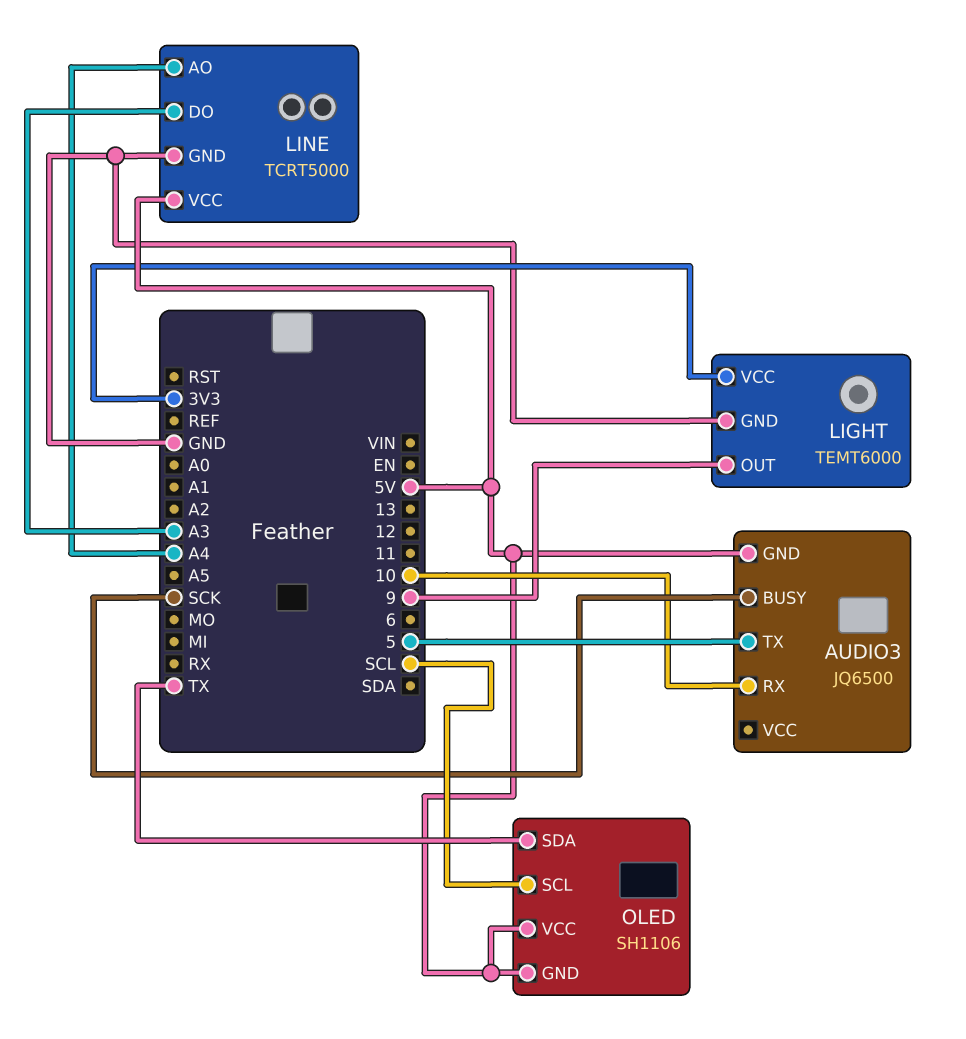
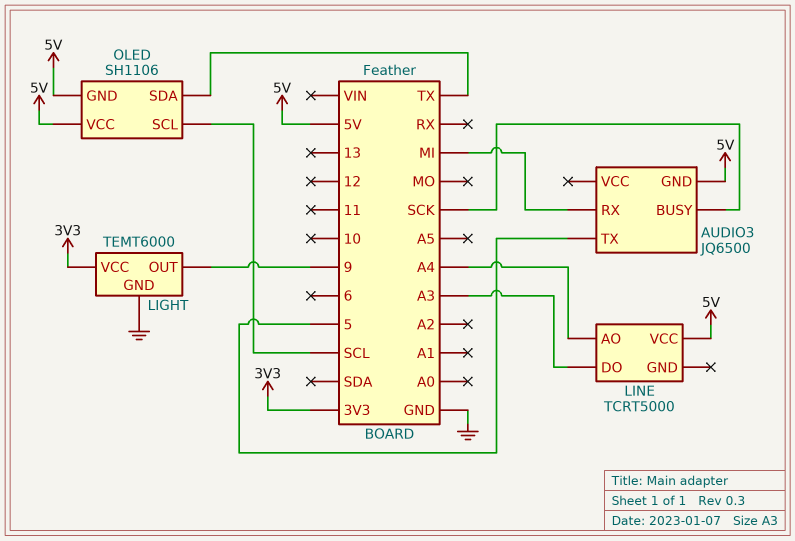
AUDIO3 pin RX: 10 -> MI
LINE pin GND: GND -> none

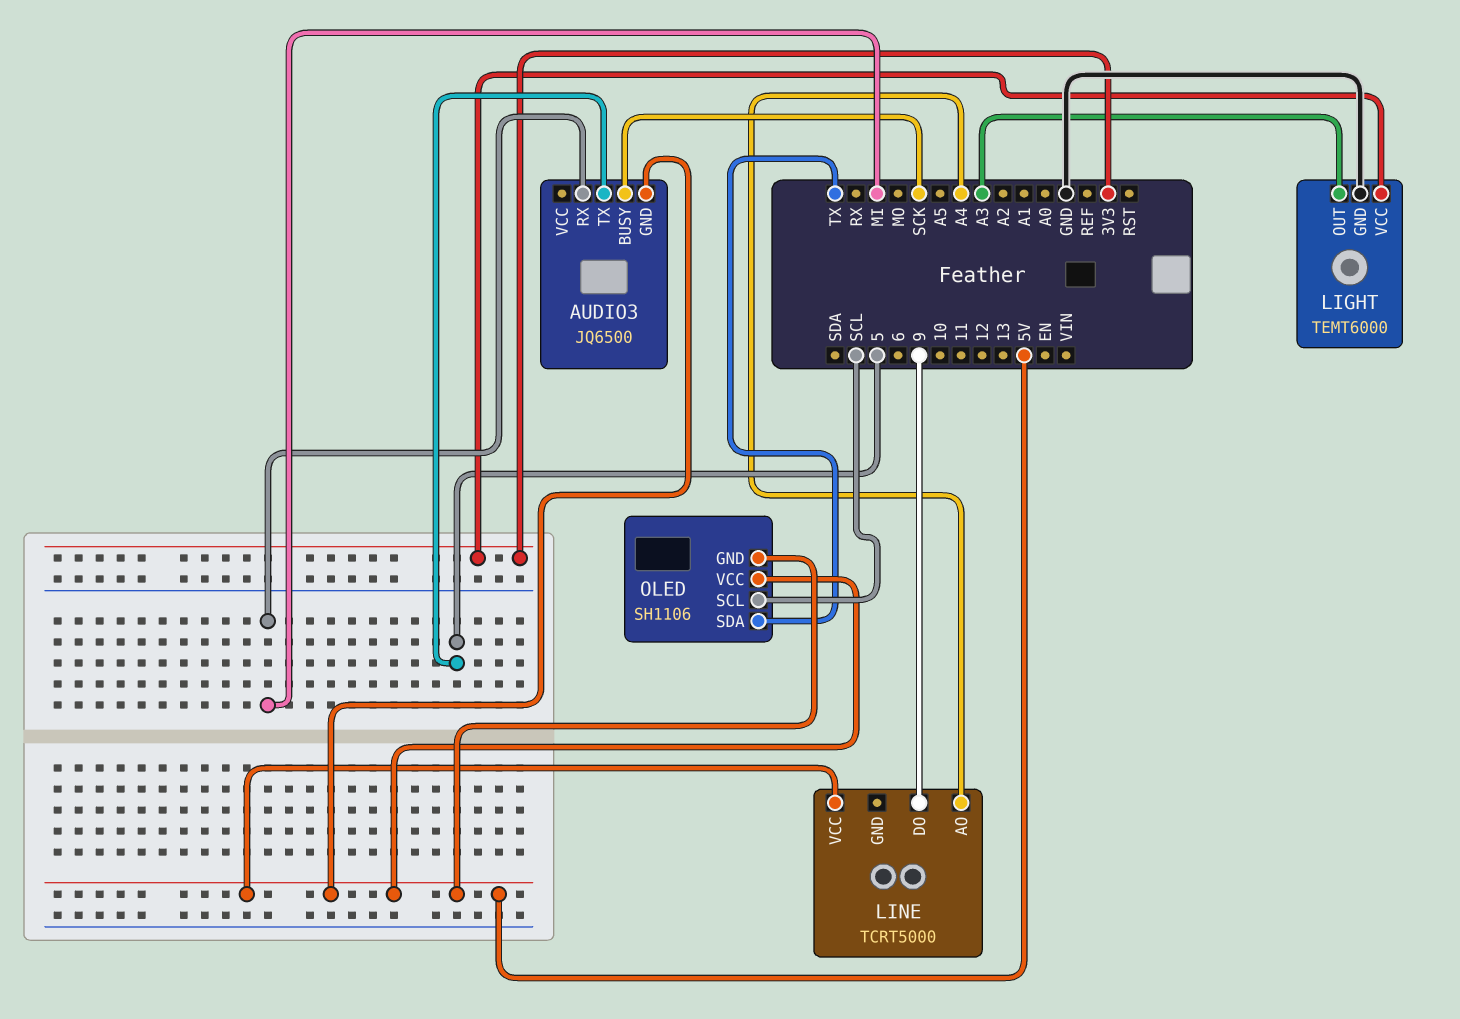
LIGHT pin OUT: 9 -> A3
LINE pin DO: A3 -> 9

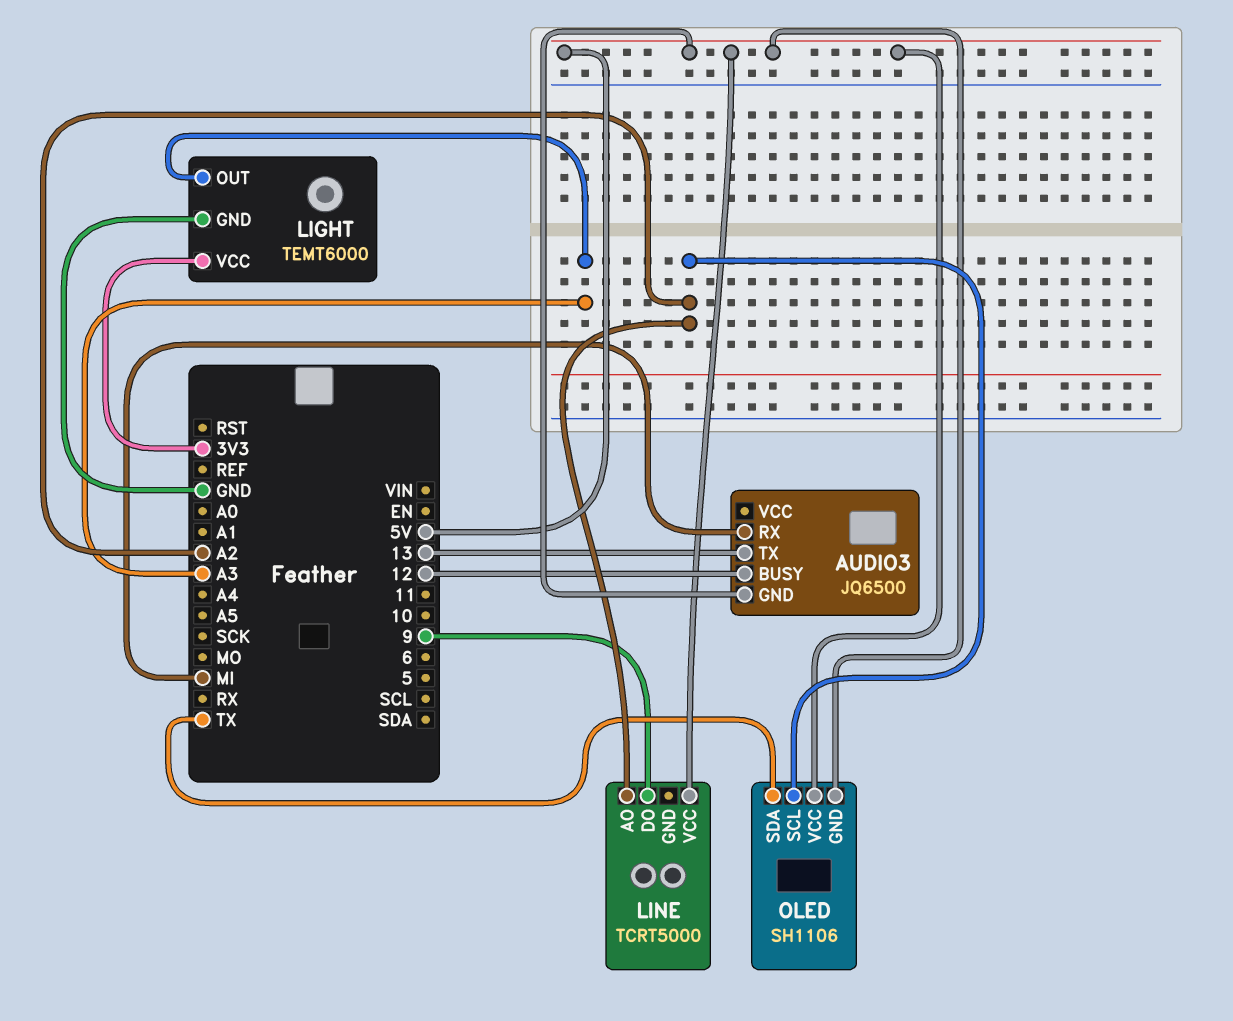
AUDIO3 pin BUSY: SCK -> 12
AUDIO3 pin TX: 5 -> 13
LINE pin AO: A4 -> A2
OLED pin SCL: SCL -> A2

